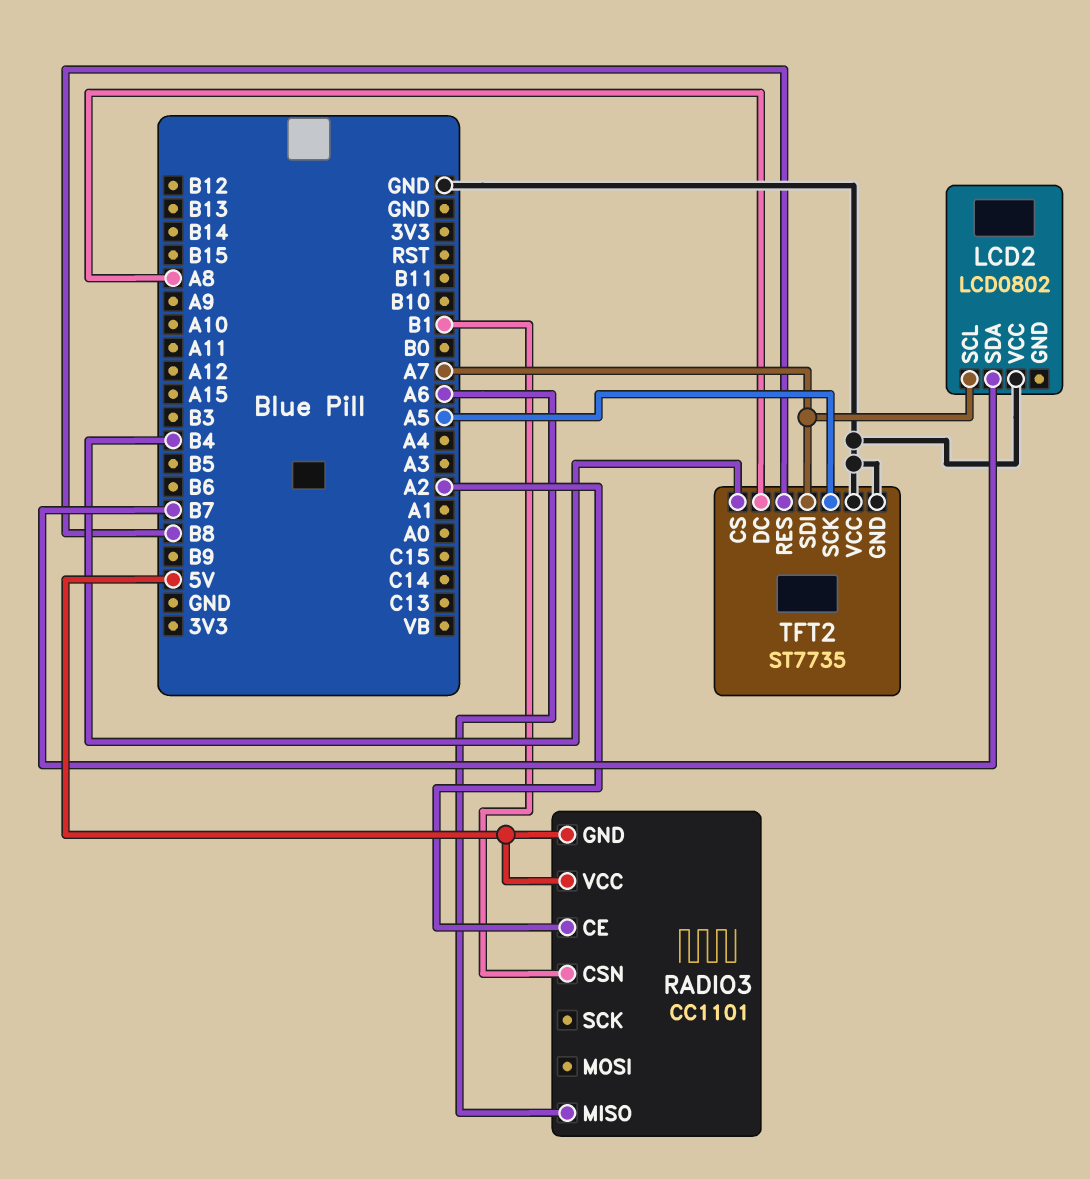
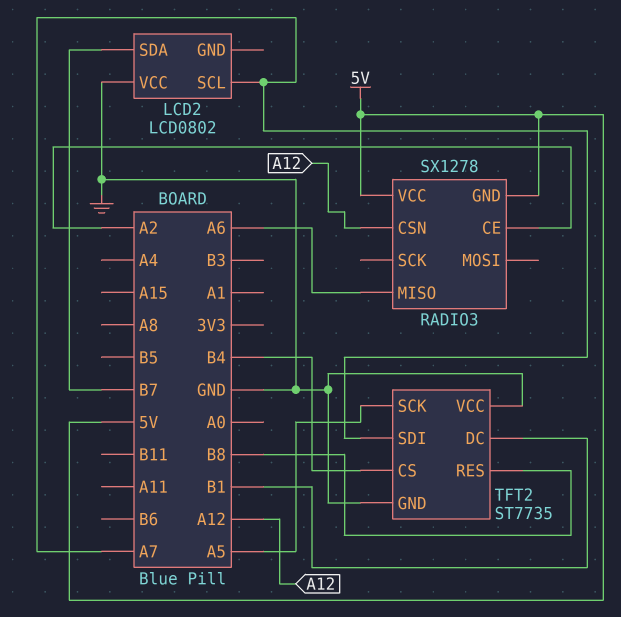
RADIO3: CC1101 -> SX1278
RADIO3 pin CSN: B1 -> A12
TFT2 pin DC: A8 -> B1

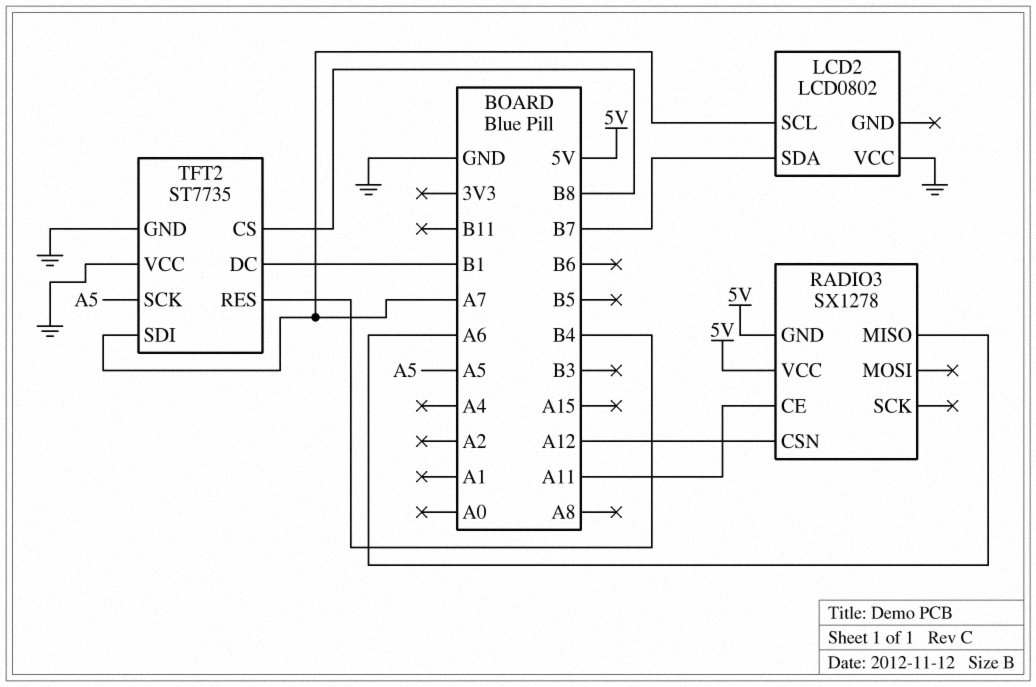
RADIO3 pin CE: A2 -> A11
TFT2 pin CS: B4 -> B8
TFT2 pin RES: B8 -> B4

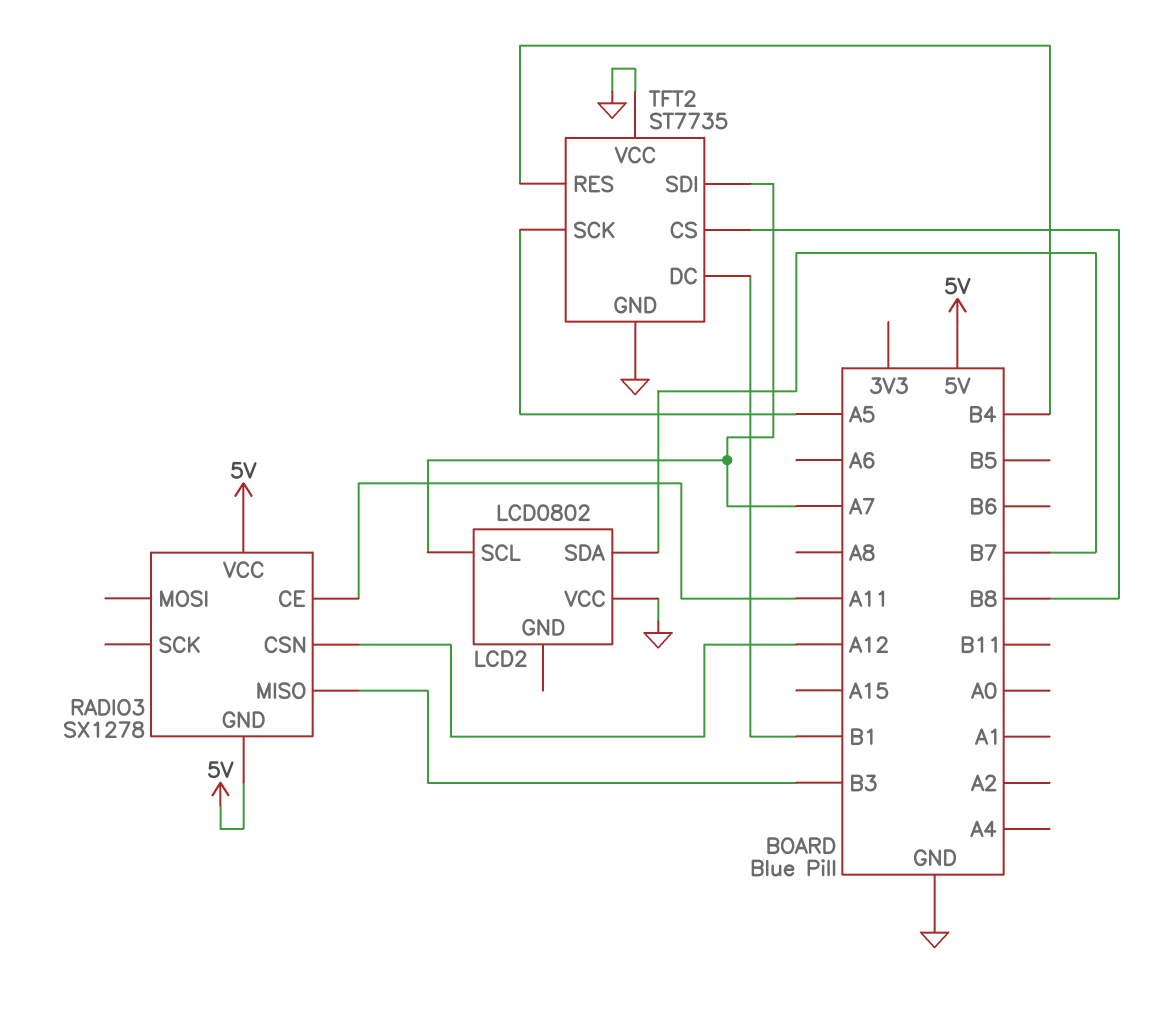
RADIO3 pin MISO: A6 -> B3

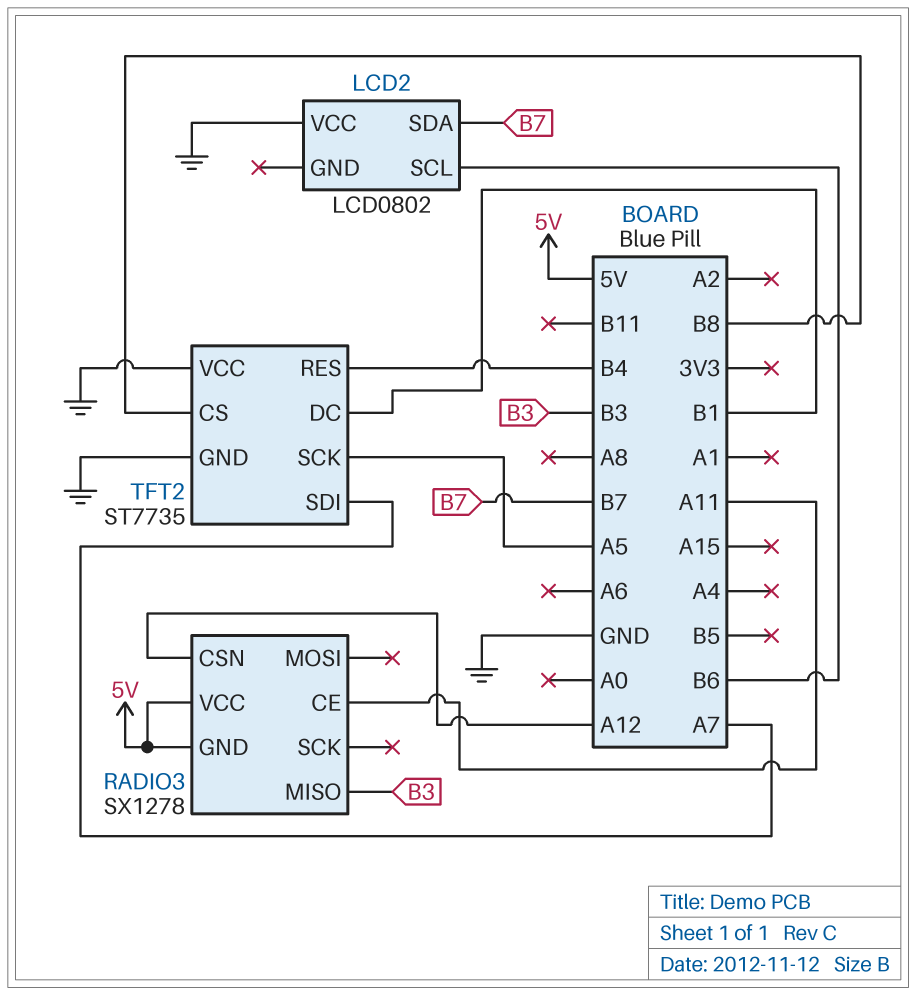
LCD2 pin SCL: A7 -> B6

